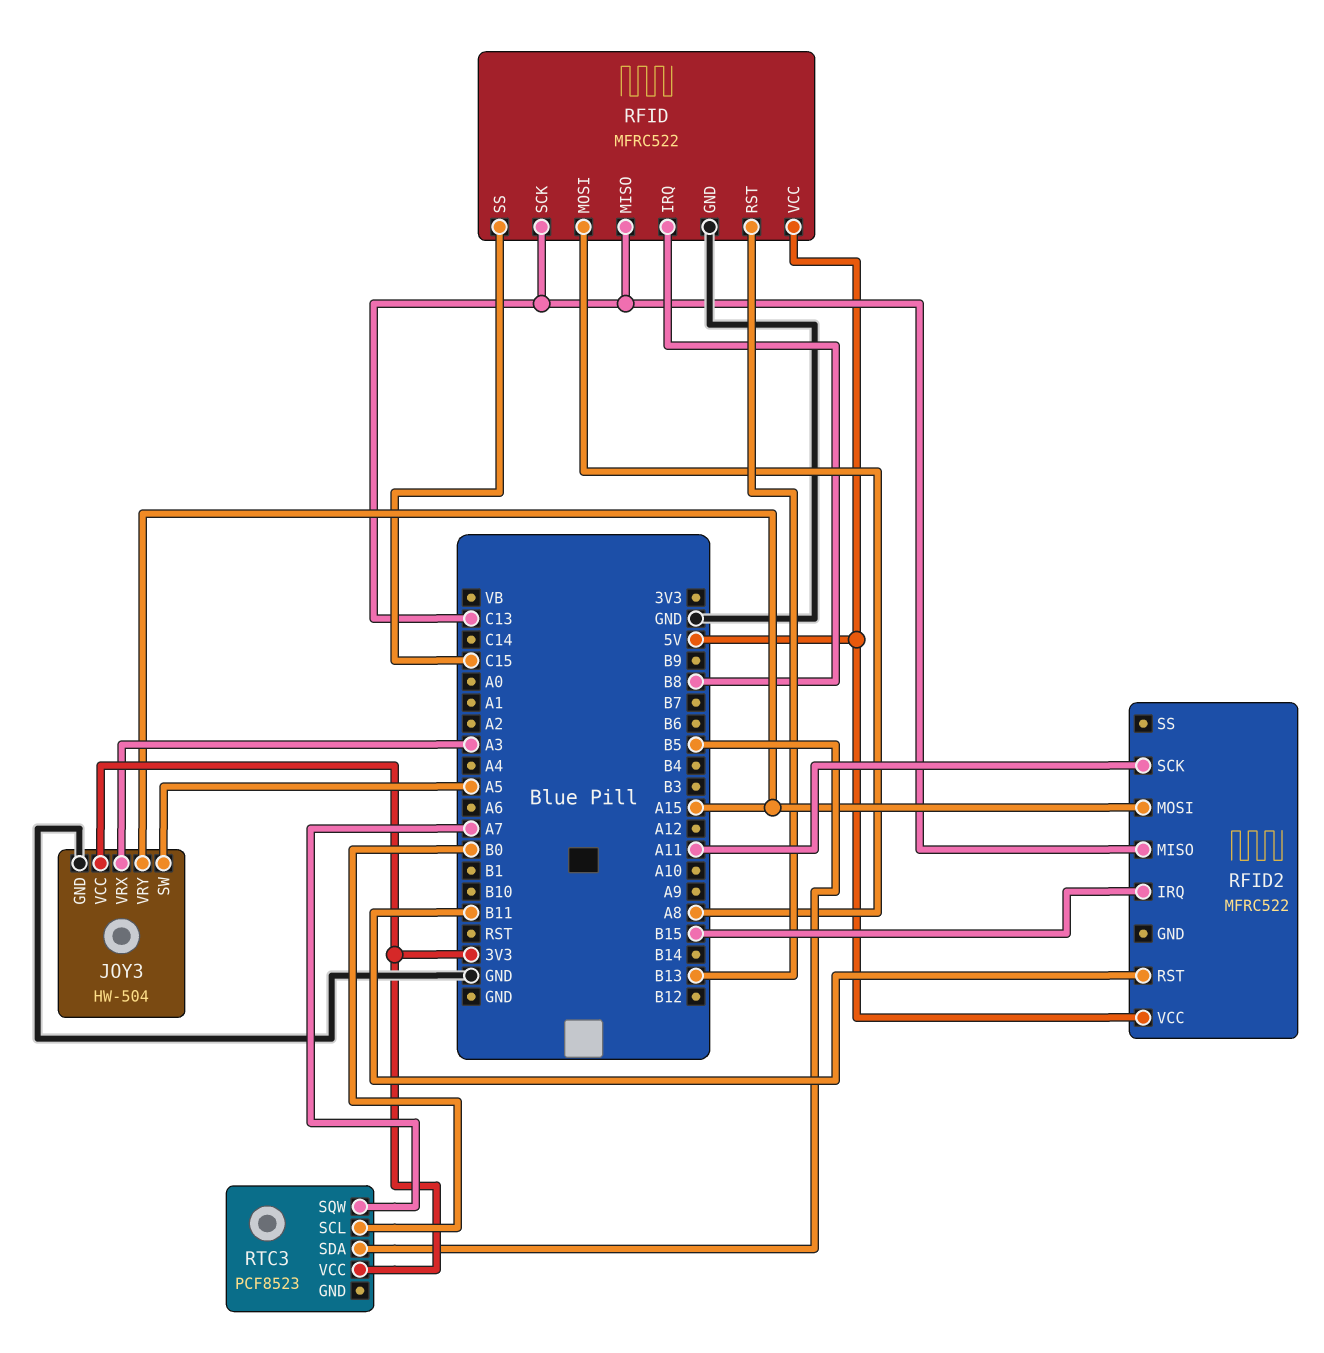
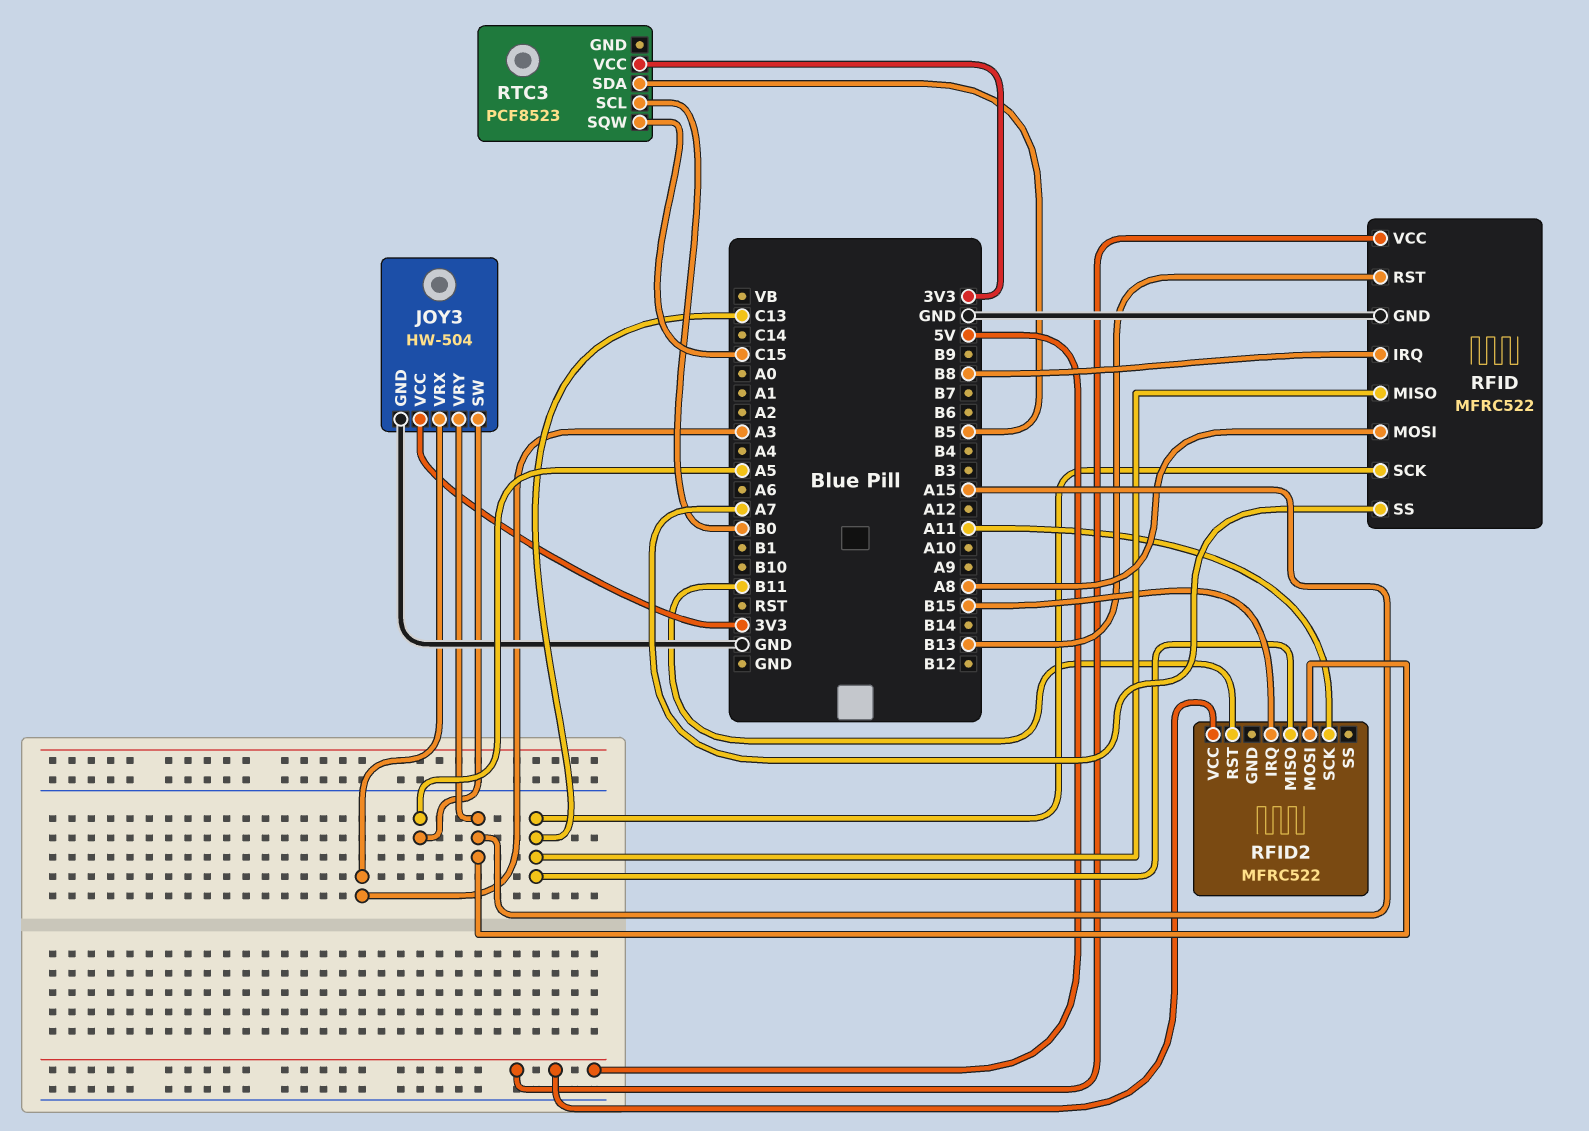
RFID pin SS: C15 -> A7
RTC3 pin SQW: A7 -> C15

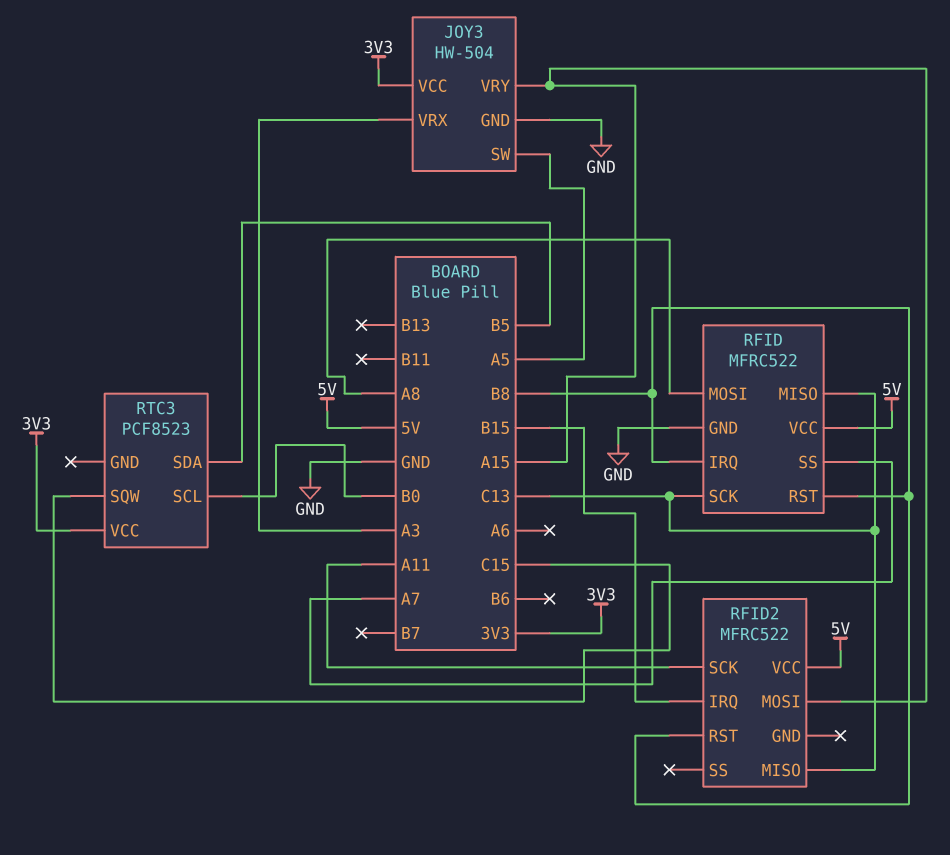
RFID pin RST: B13 -> B8
RFID2 pin RST: B11 -> B8

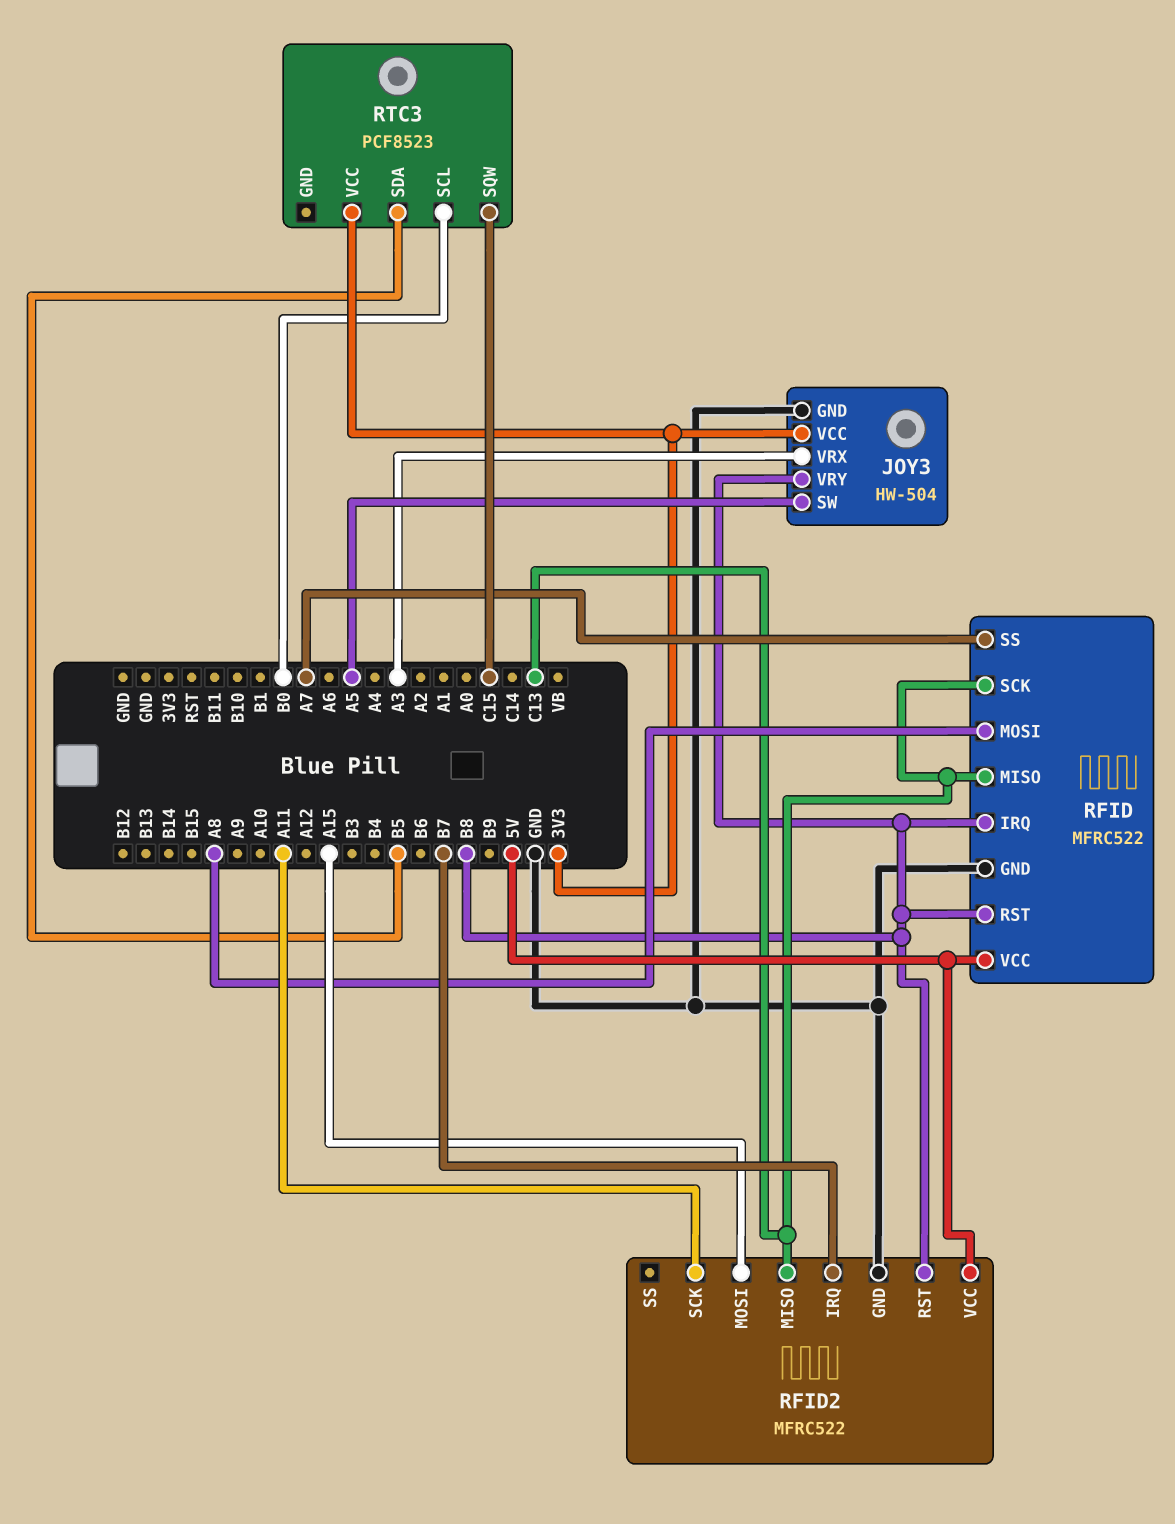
JOY3 pin VRY: A15 -> B8
RFID2 pin GND: none -> GND
RFID2 pin IRQ: B15 -> B7

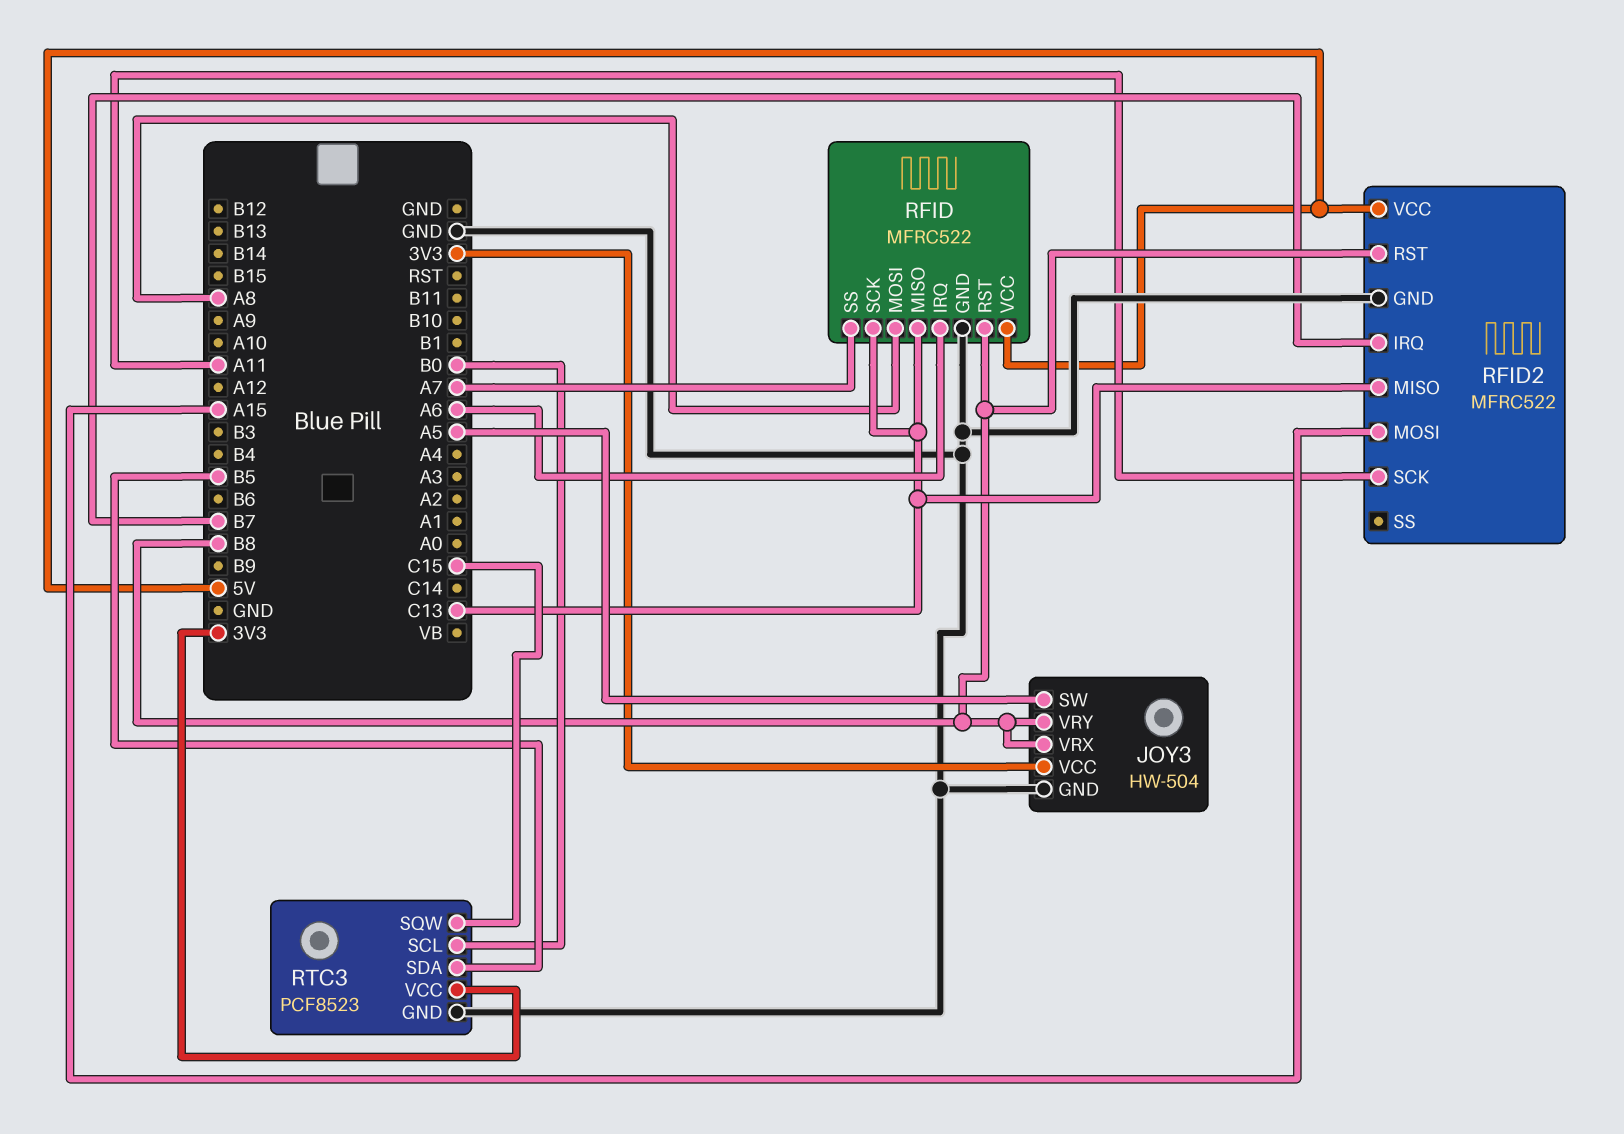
JOY3 pin VRX: A3 -> B8
RFID pin IRQ: B8 -> A6
RTC3 pin GND: none -> GND

